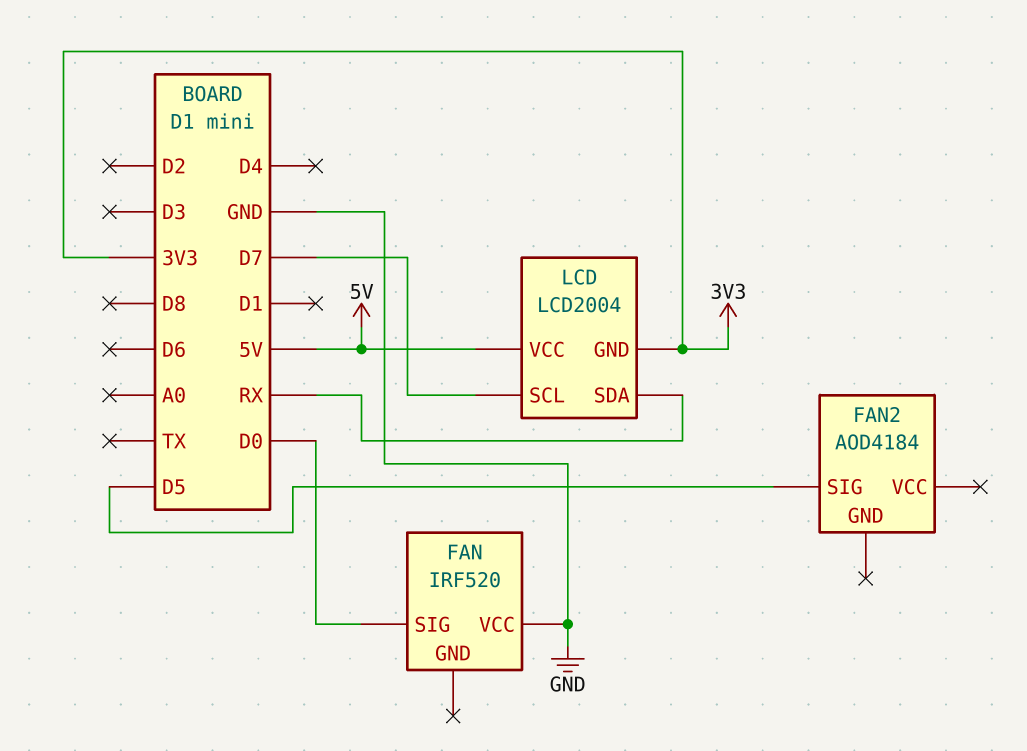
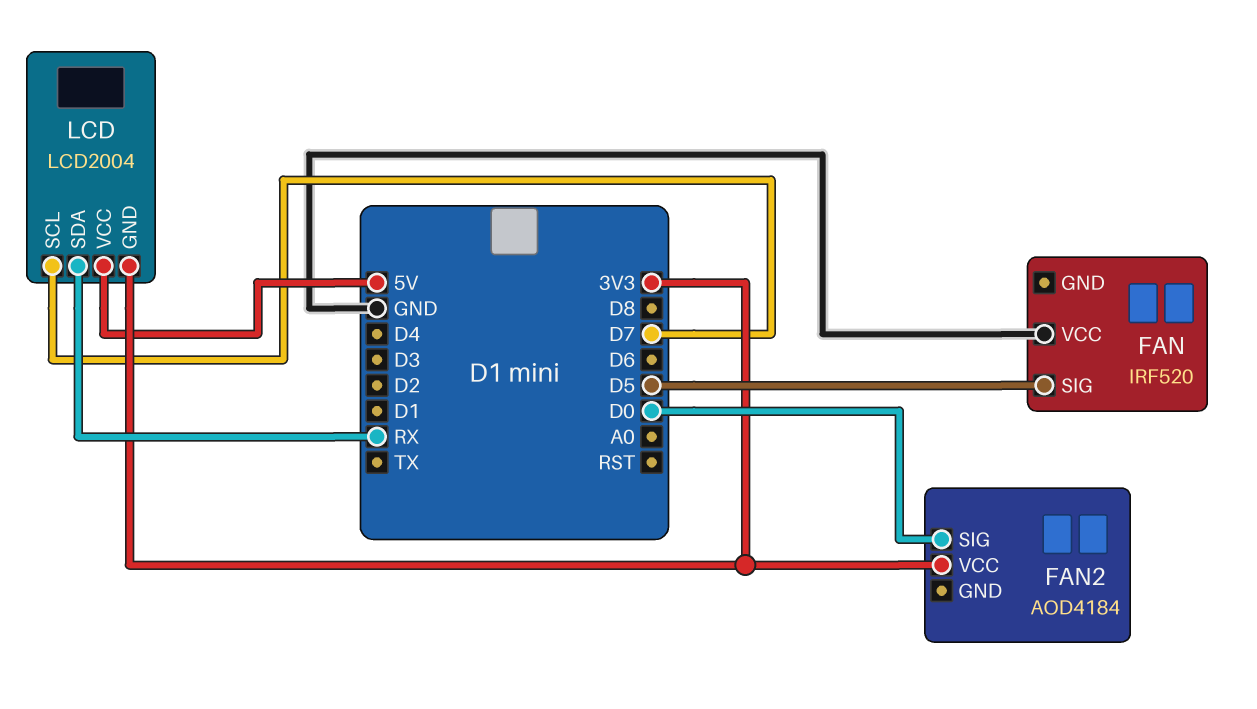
FAN pin SIG: D0 -> D5
FAN2 pin SIG: D5 -> D0
FAN2 pin VCC: none -> 3V3

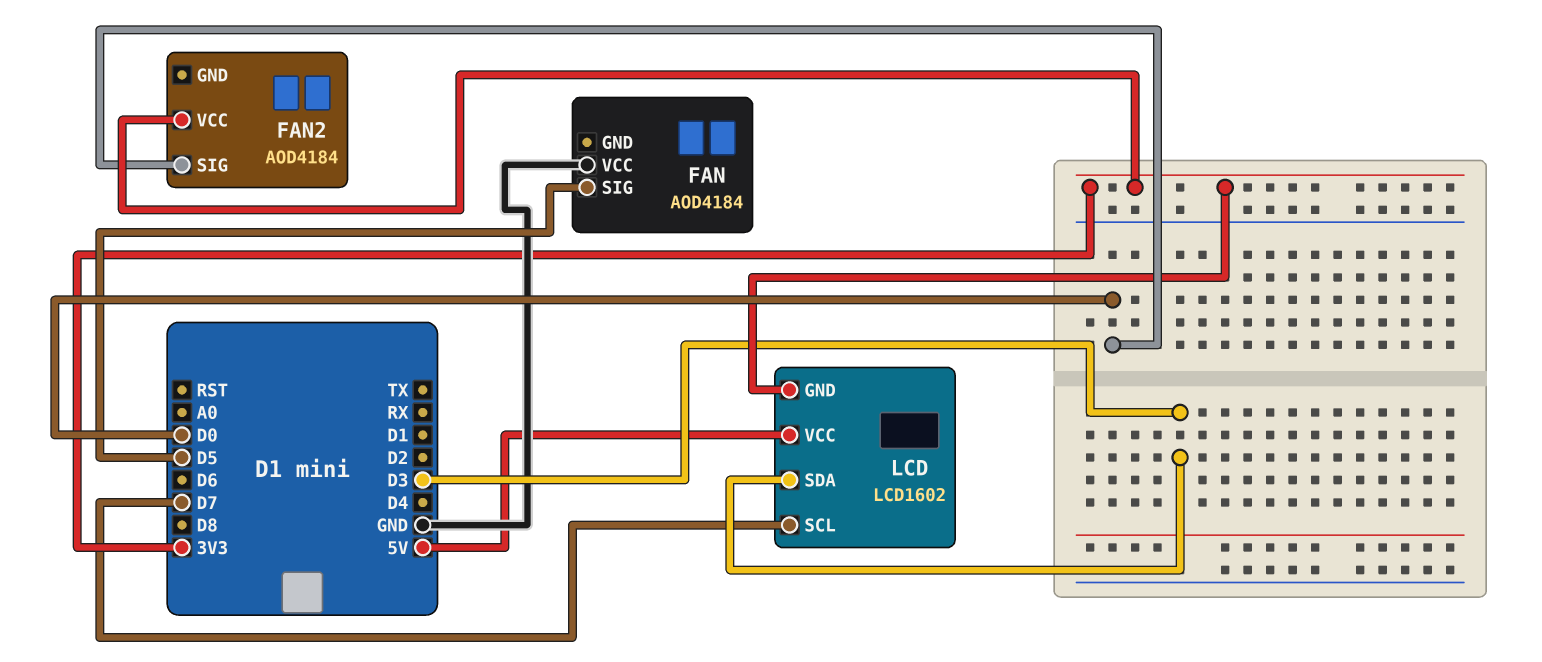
FAN: IRF520 -> AOD4184
LCD: LCD2004 -> LCD1602
LCD pin SDA: RX -> D3

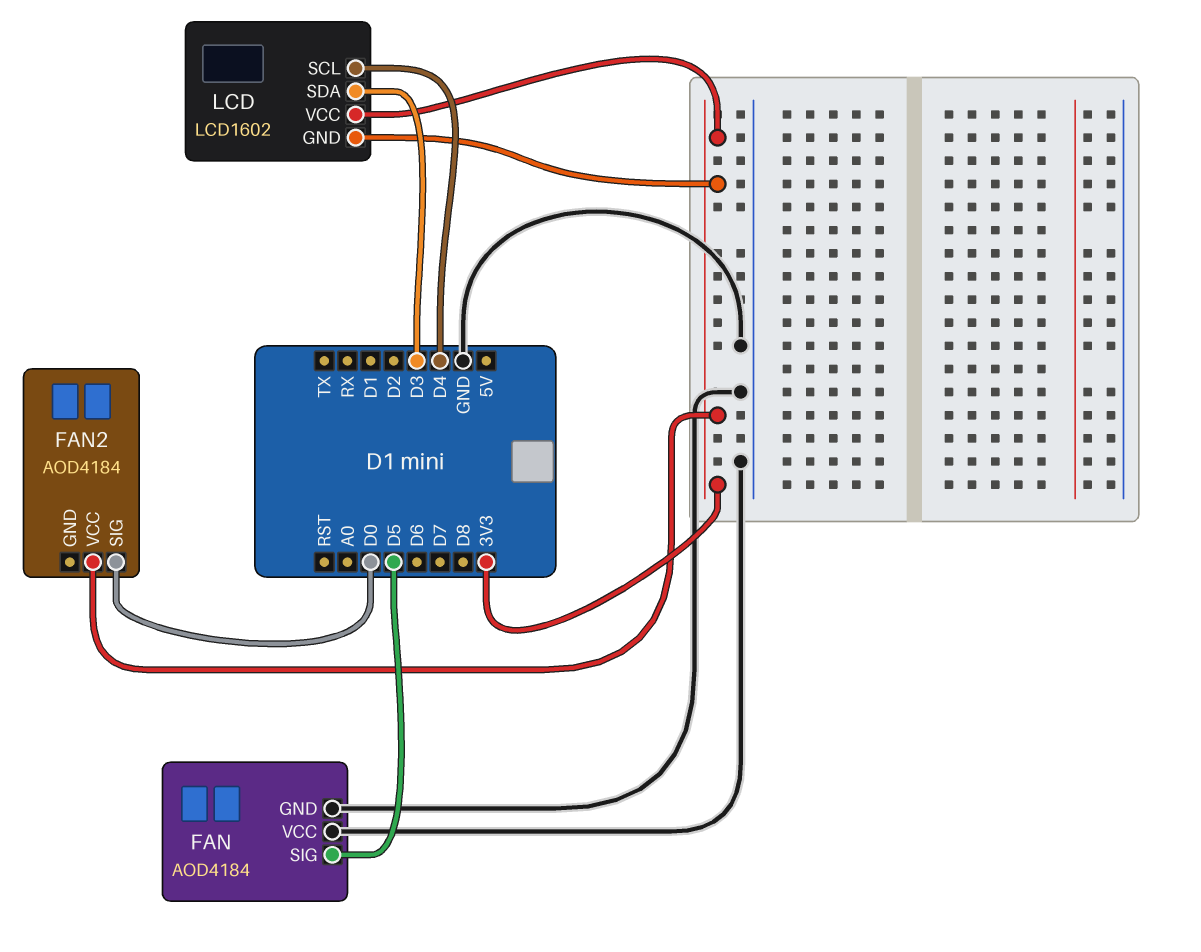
FAN pin GND: none -> GND
LCD pin SCL: D7 -> D4
LCD pin VCC: 5V -> 3V3

